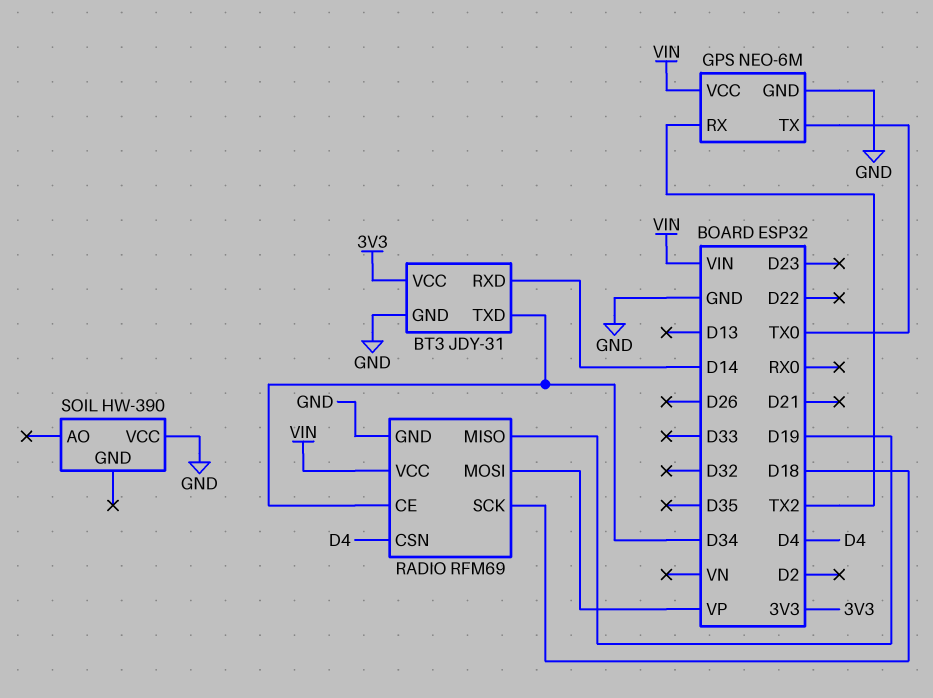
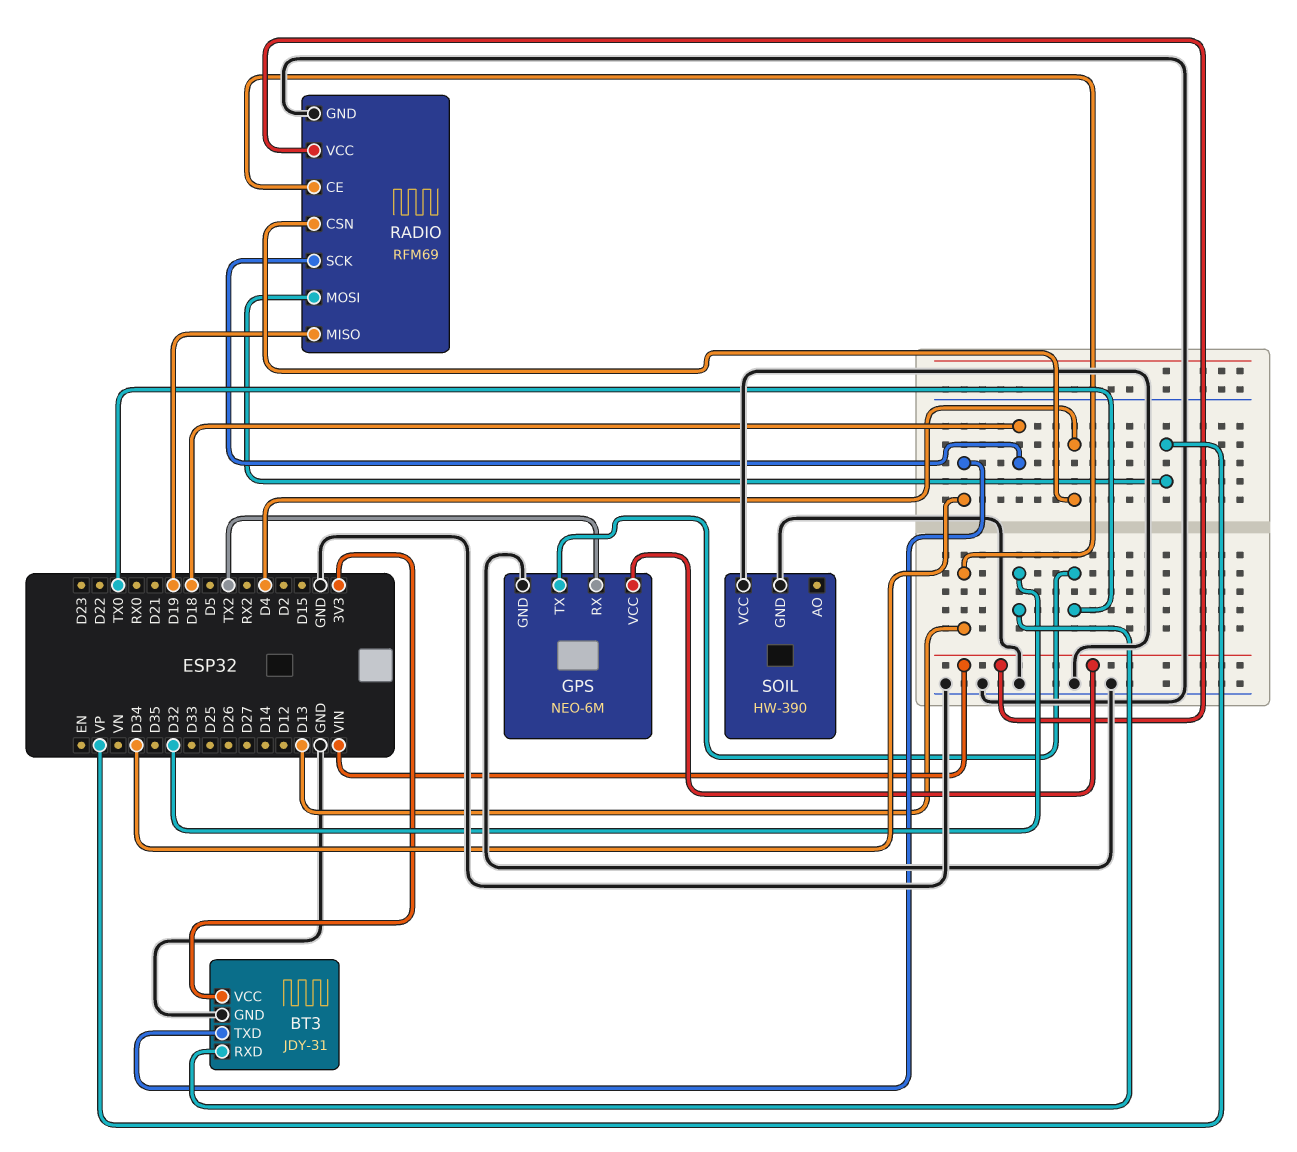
BT3 pin RXD: D14 -> D32
RADIO pin CE: D34 -> D13
SOIL pin GND: none -> GND

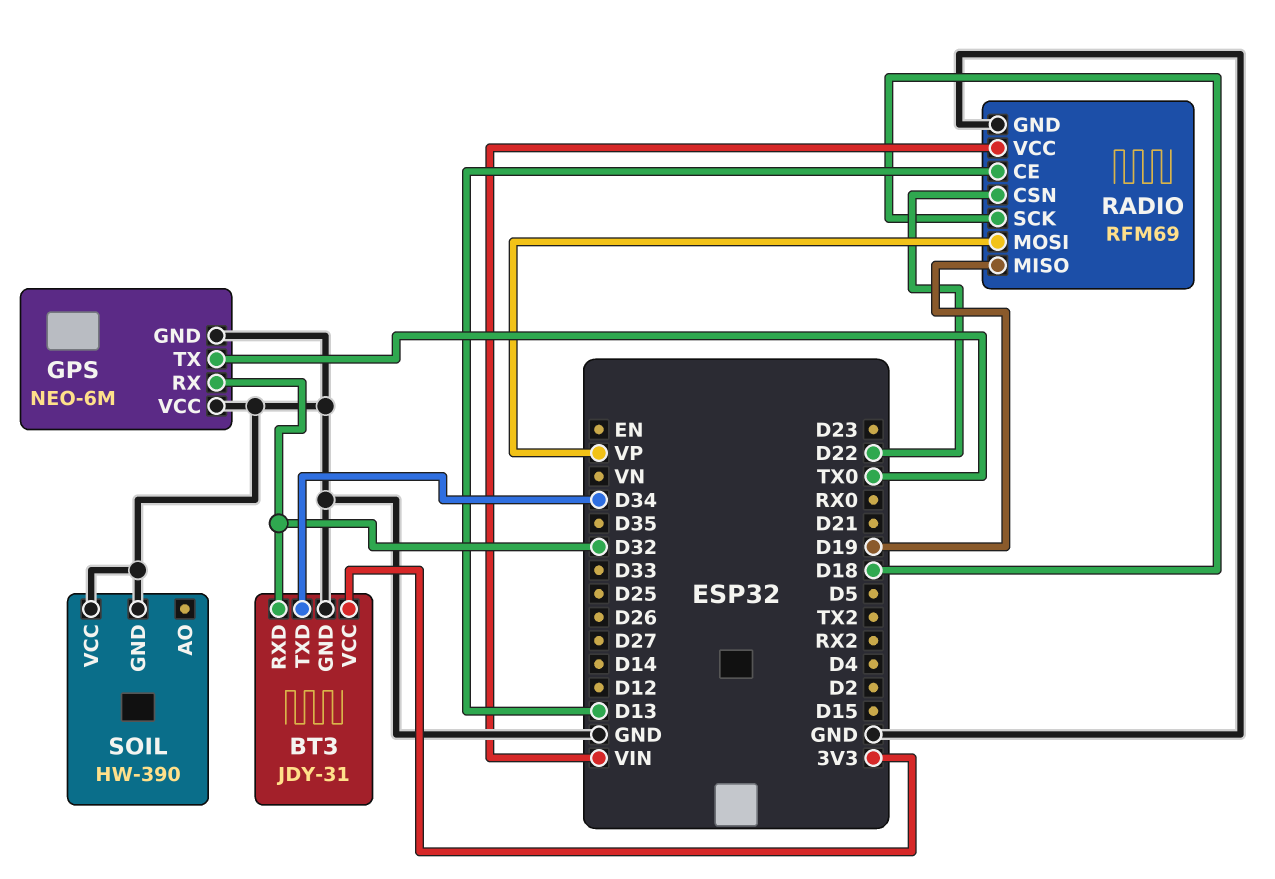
GPS pin RX: TX2 -> D32
GPS pin VCC: VIN -> GND
RADIO pin CSN: D4 -> D22

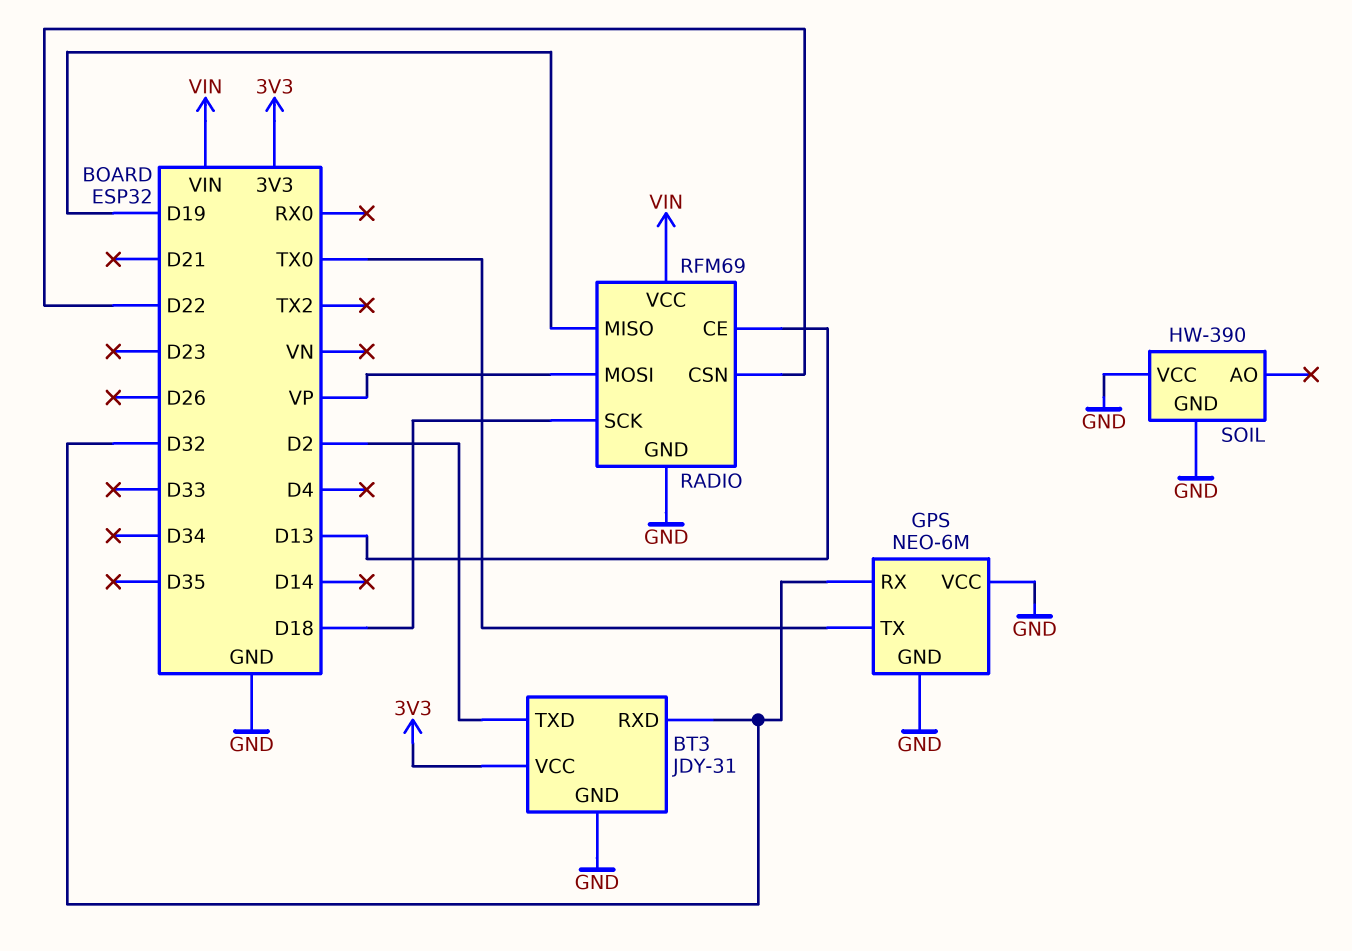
BT3 pin TXD: D34 -> D2

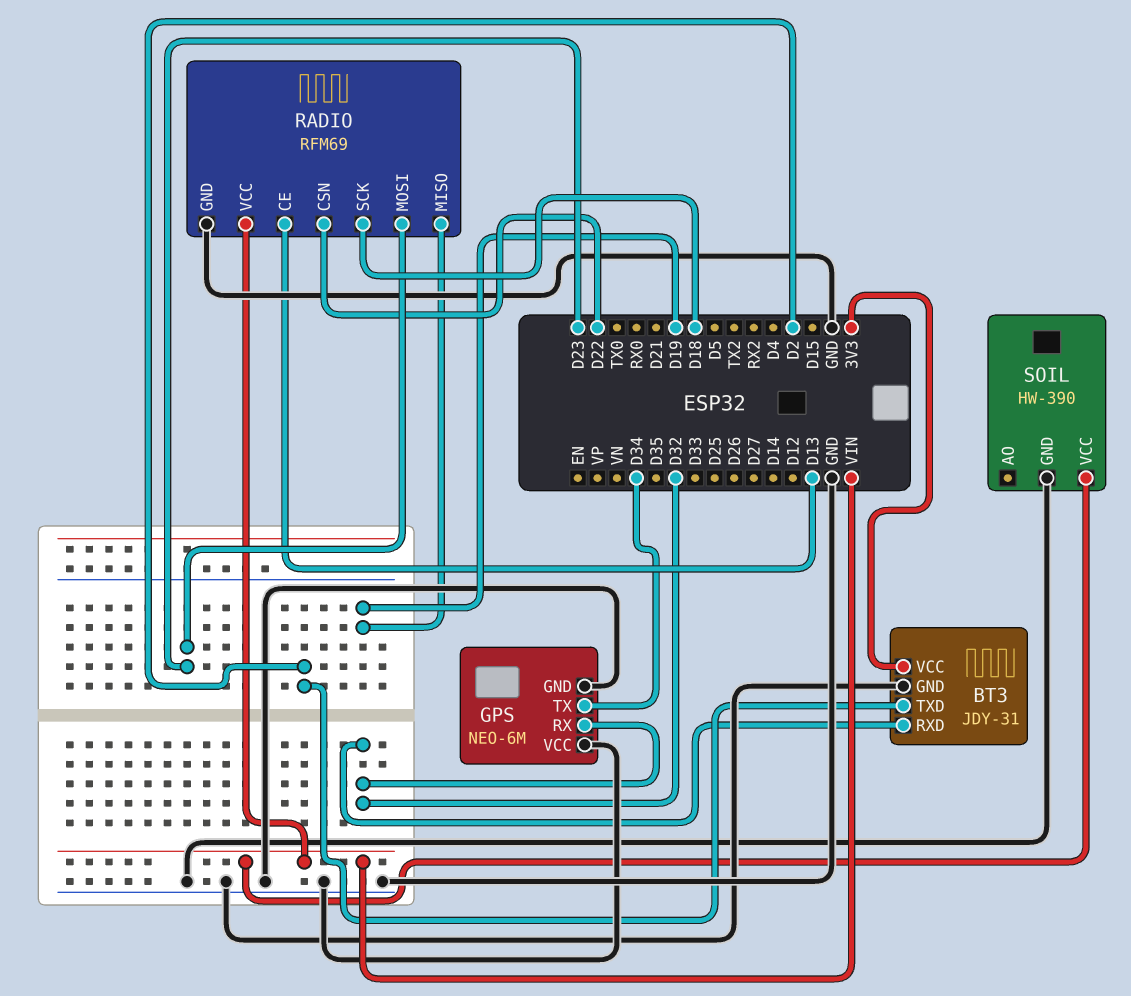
GPS pin TX: TX0 -> D34
RADIO pin MOSI: VP -> D23
SOIL pin VCC: GND -> VIN

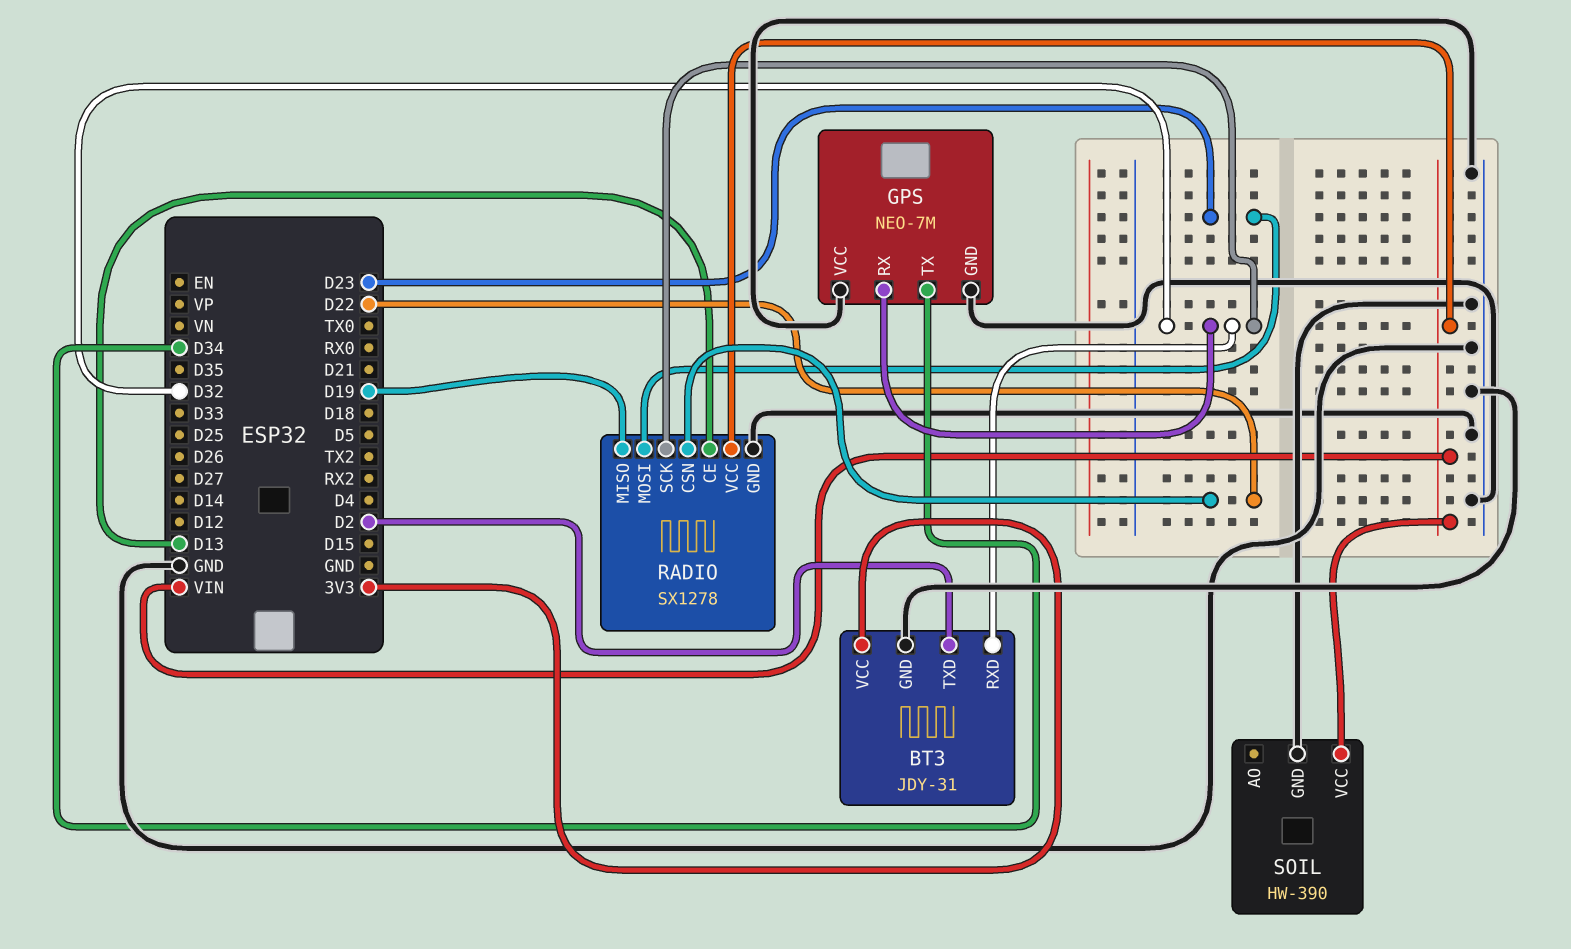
GPS: NEO-6M -> NEO-7M
RADIO: RFM69 -> SX1278
RADIO pin SCK: D18 -> D32

